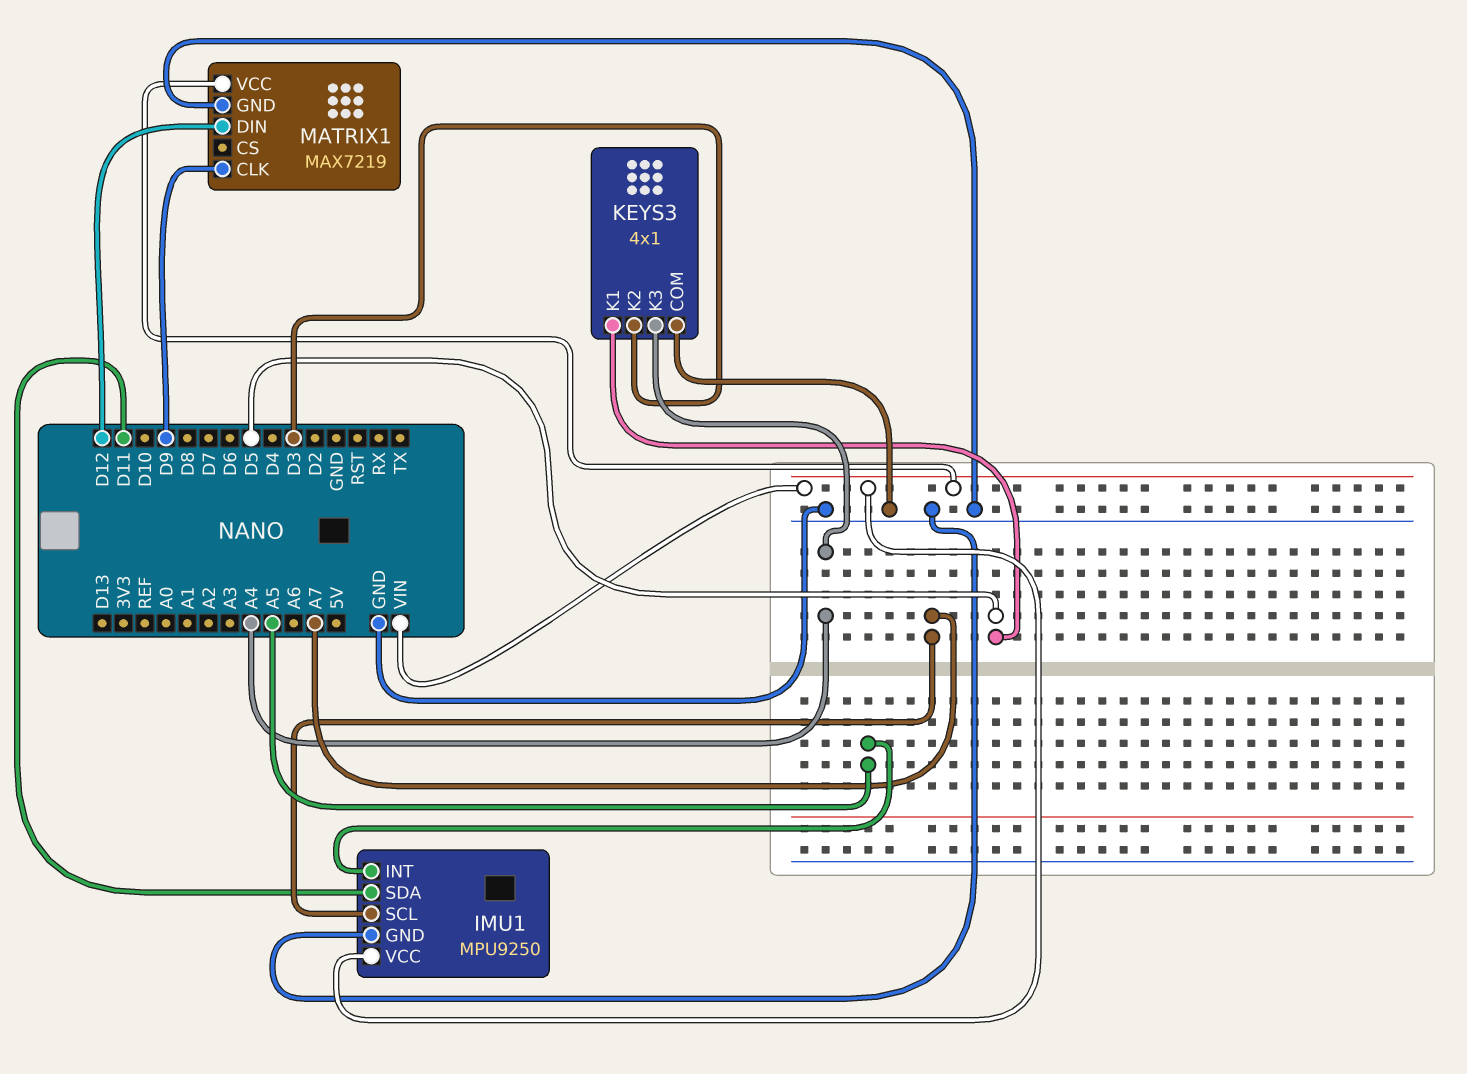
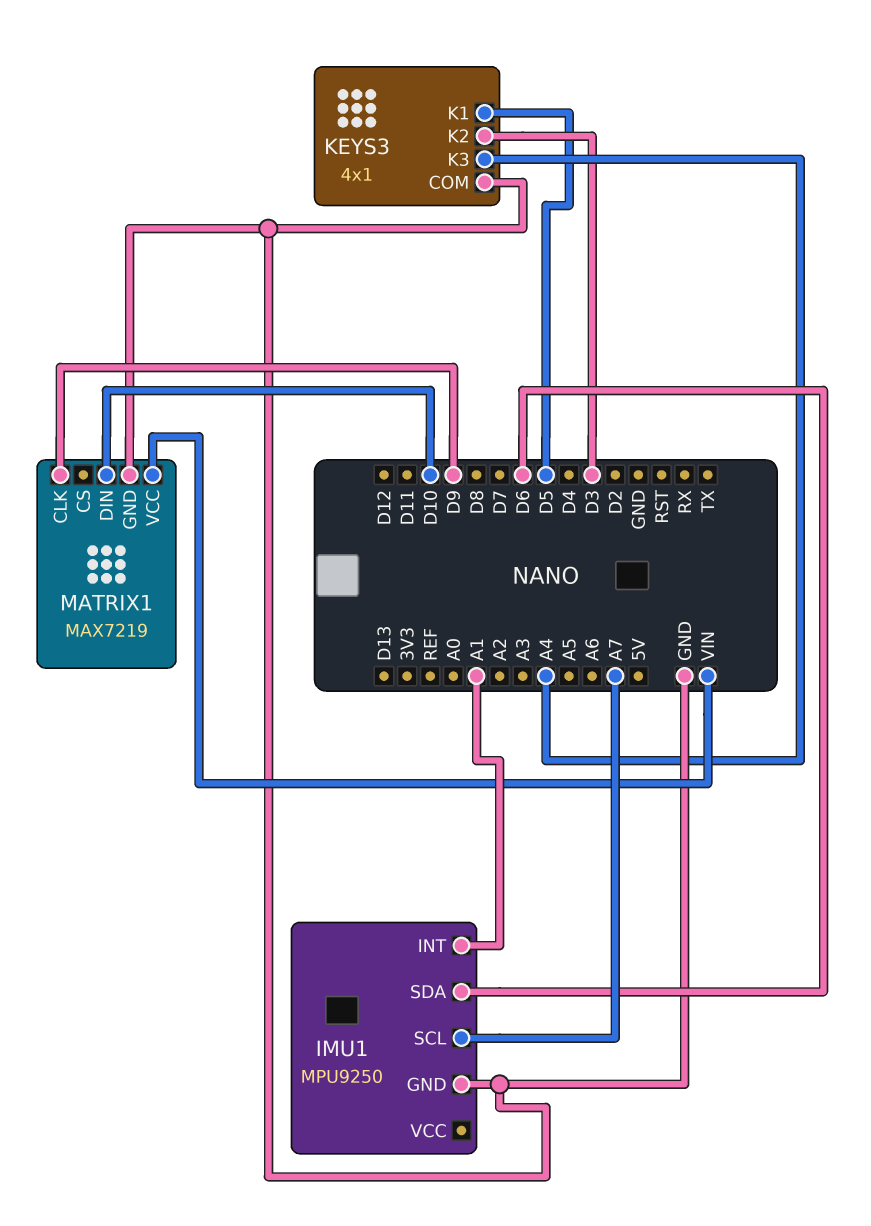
IMU1 pin INT: A5 -> A1
IMU1 pin SDA: D11 -> D6
IMU1 pin VCC: VIN -> none
MATRIX1 pin DIN: D12 -> D10

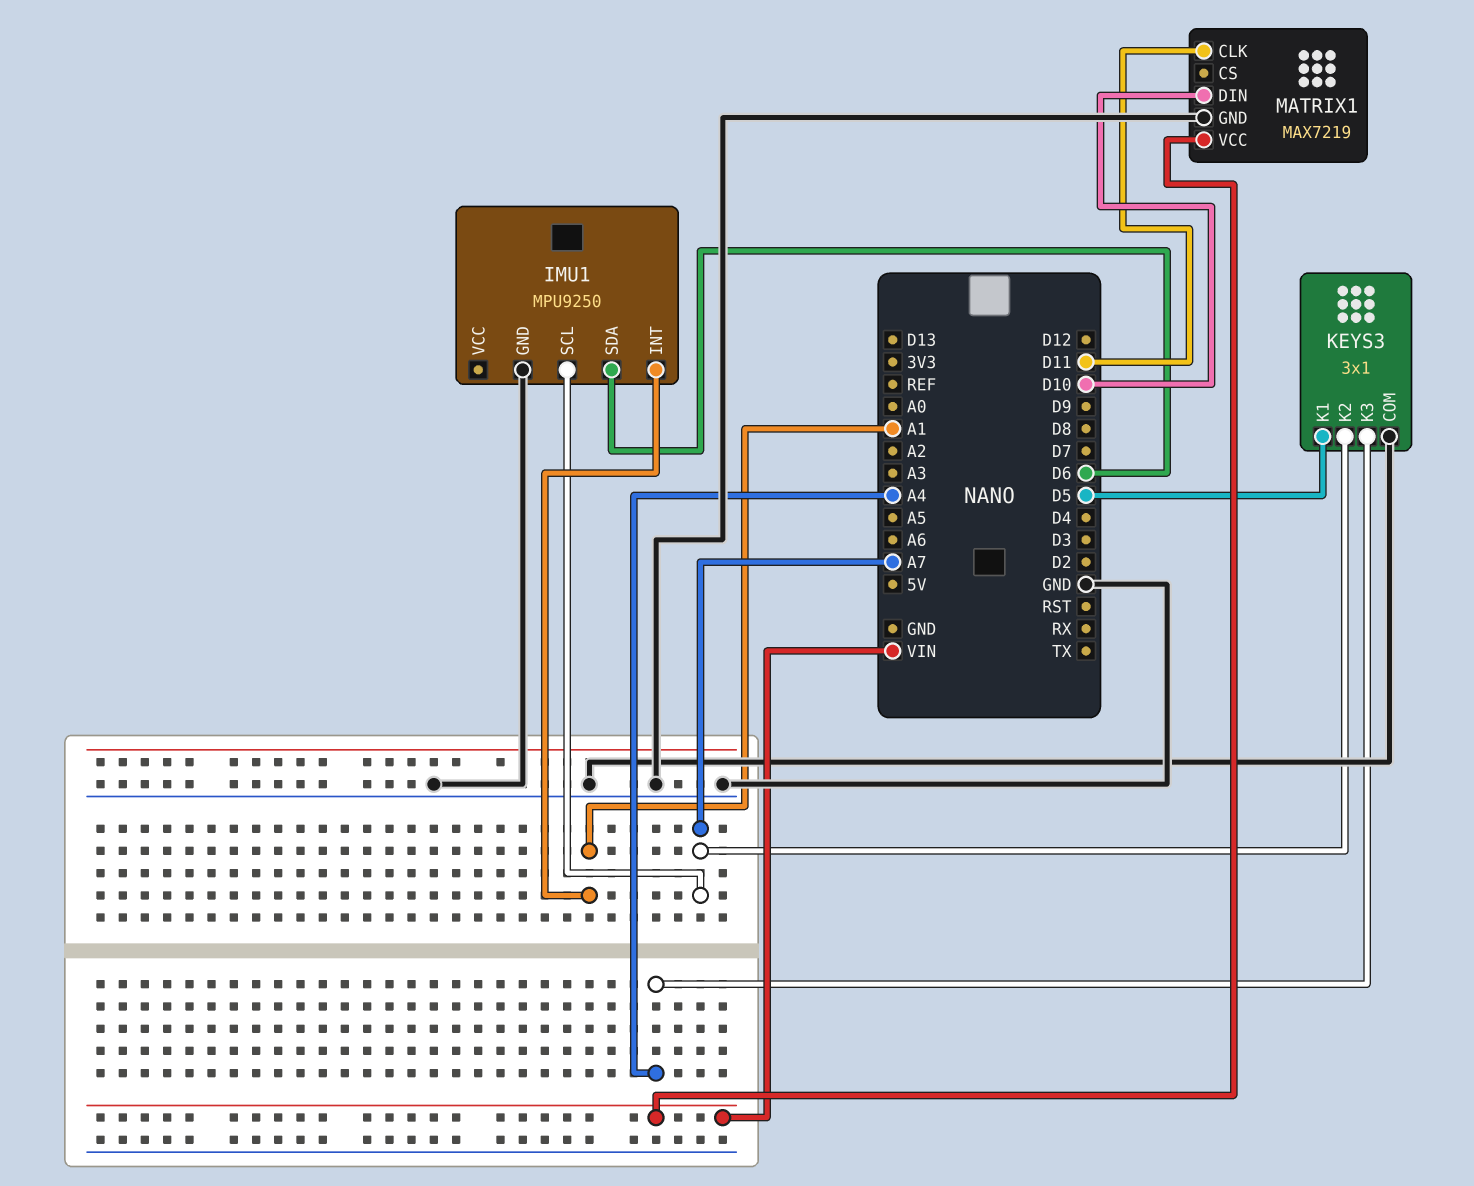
KEYS3: 4x1 -> 3x1
KEYS3 pin K2: D3 -> A7
MATRIX1 pin CLK: D9 -> D11

